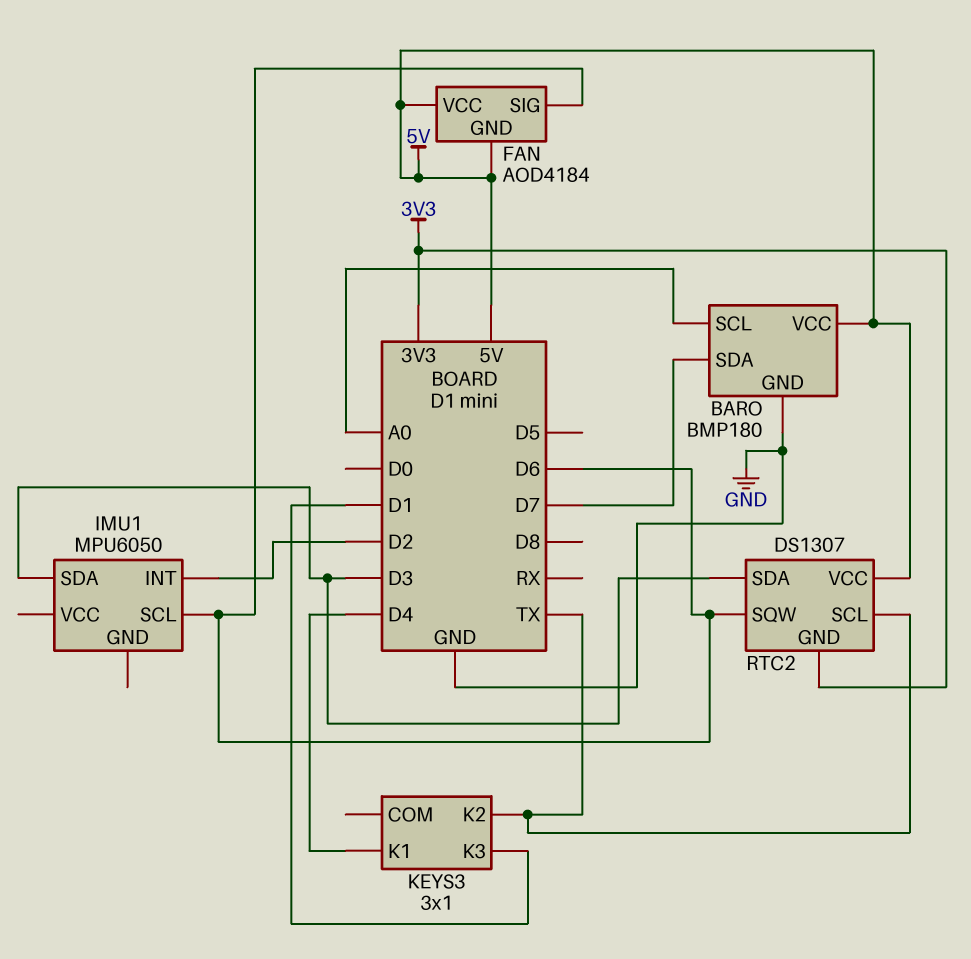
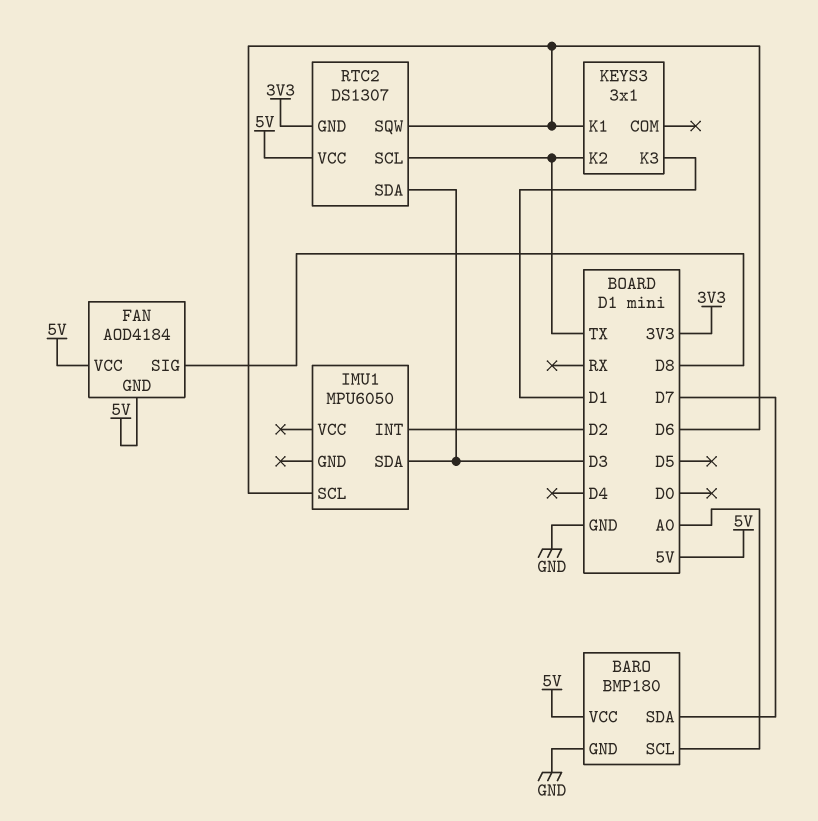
FAN pin SIG: D6 -> D8
KEYS3 pin K1: D4 -> D6

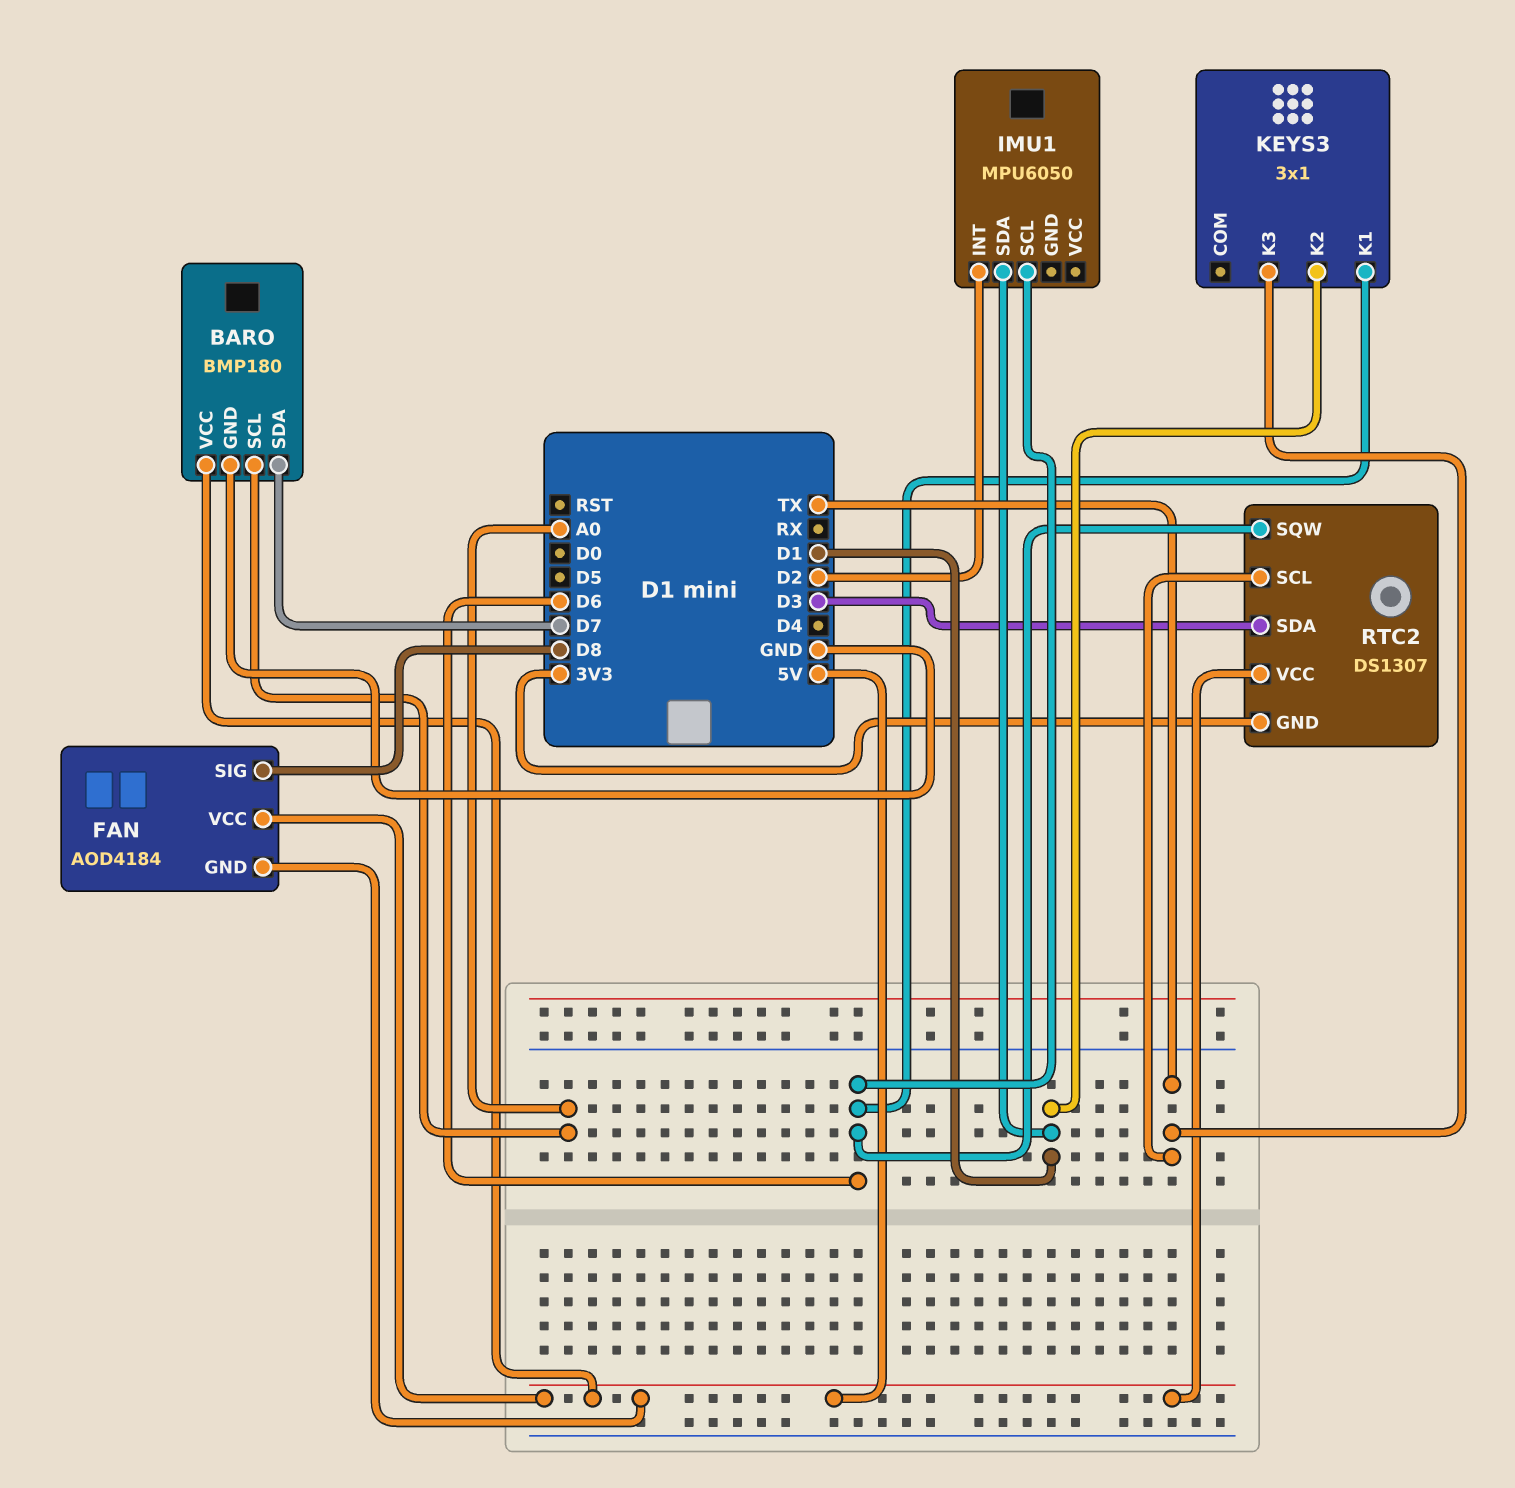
IMU1 pin SDA: D3 -> D1
KEYS3 pin K2: TX -> D1
KEYS3 pin K3: D1 -> TX

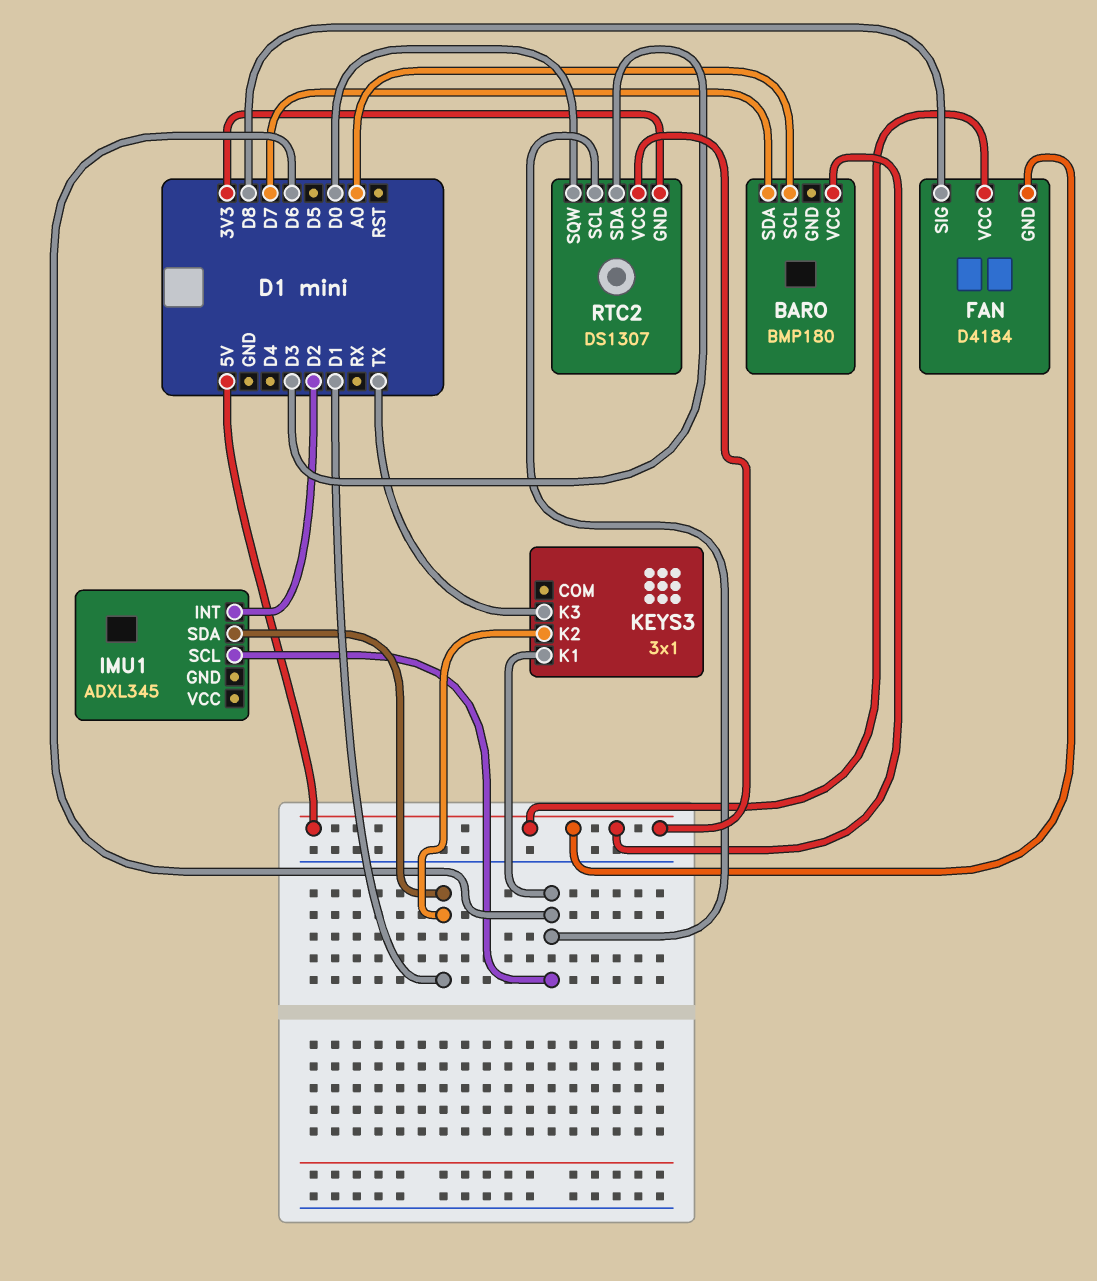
BARO pin GND: GND -> none
FAN: AOD4184 -> D4184
IMU1: MPU6050 -> ADXL345
RTC2 pin SCL: TX -> D6
RTC2 pin SQW: D6 -> D0

